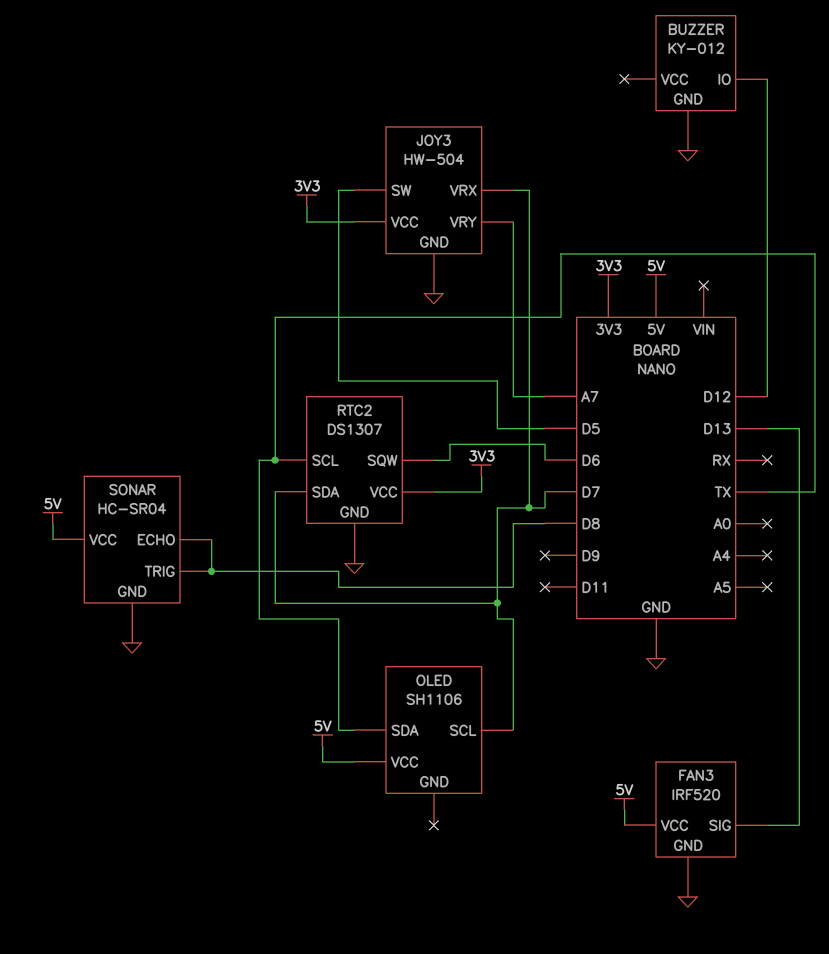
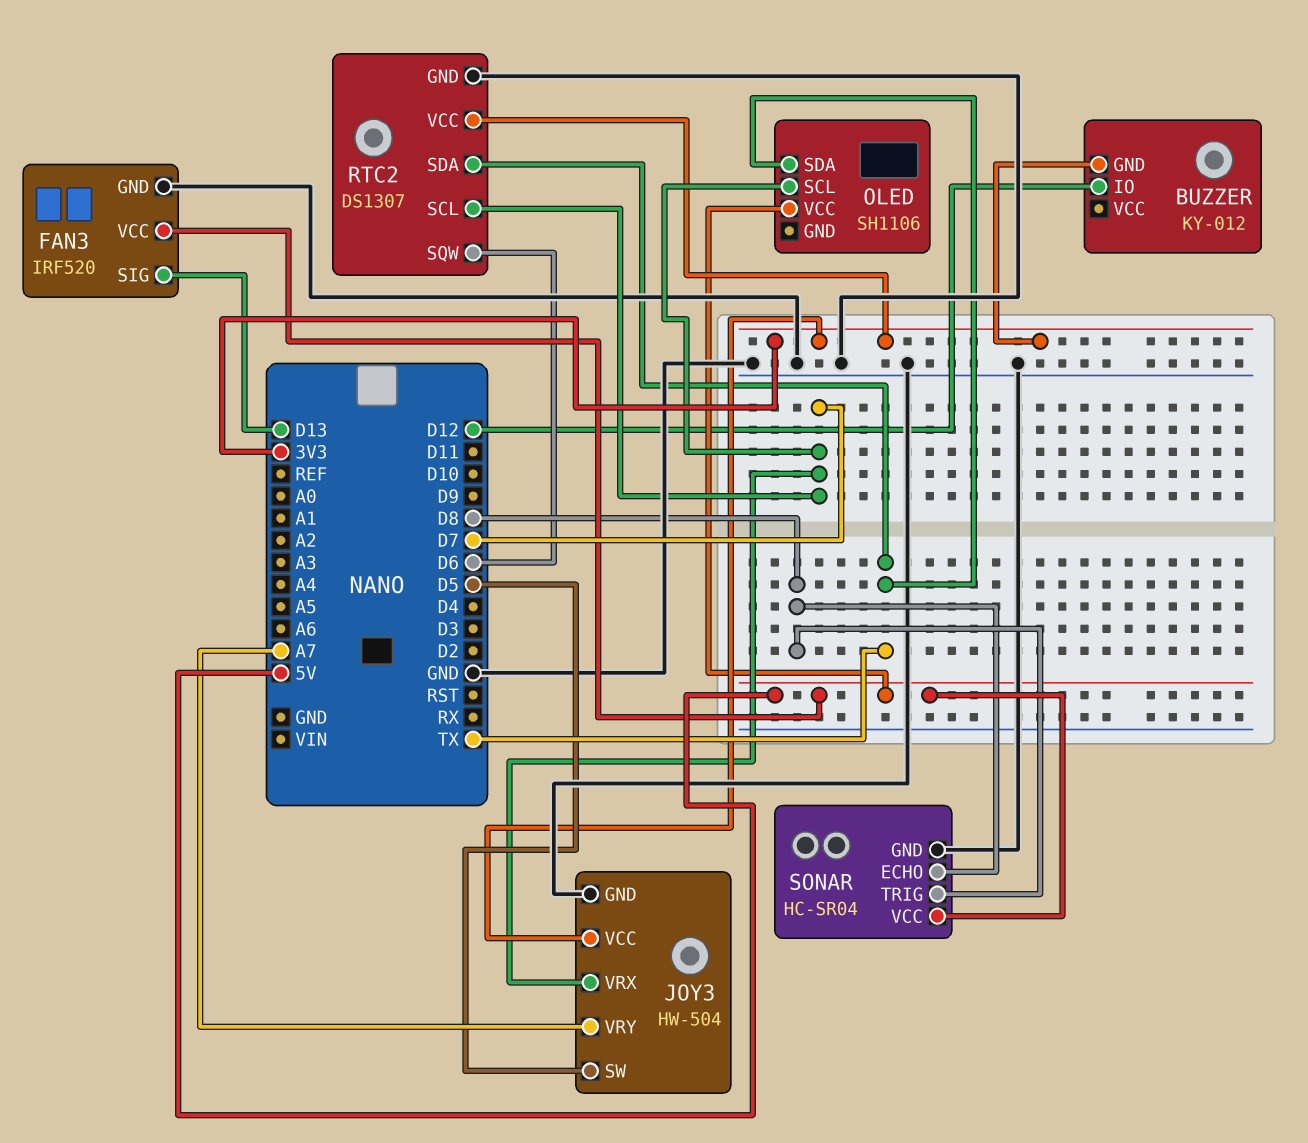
BUZZER pin GND: GND -> 3V3
RTC2 pin SCL: TX -> D7
RTC2 pin SDA: D7 -> TX

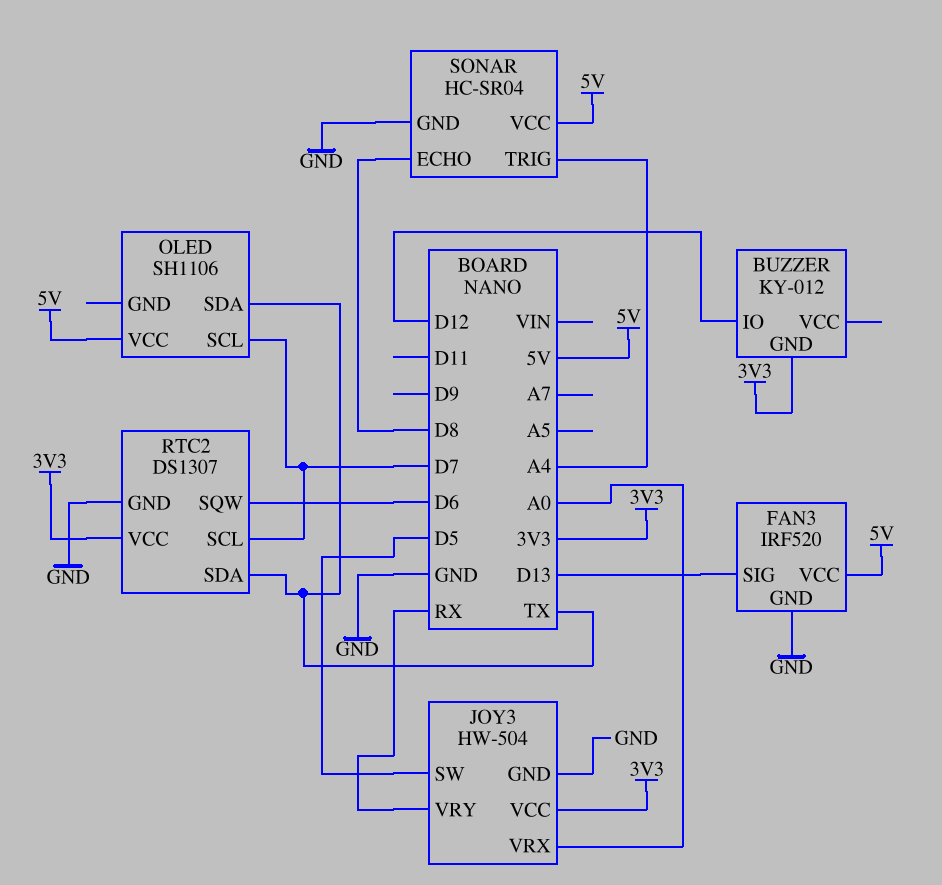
JOY3 pin VRX: D7 -> A0
JOY3 pin VRY: A7 -> RX
SONAR pin TRIG: D8 -> A4

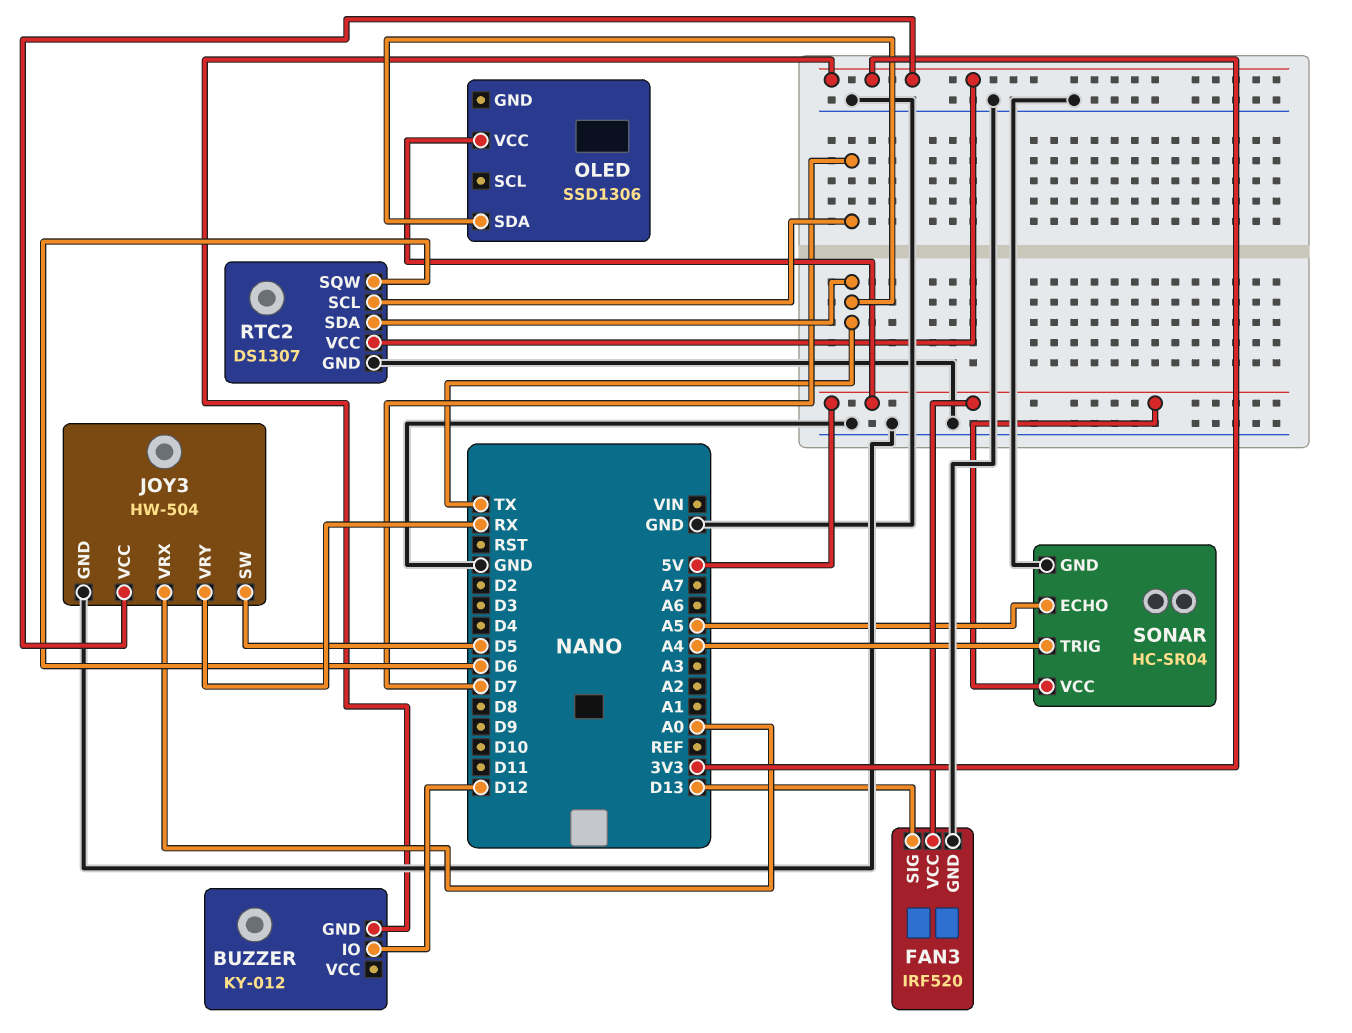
OLED: SH1106 -> SSD1306
OLED pin SCL: D7 -> none
SONAR pin ECHO: D8 -> A5

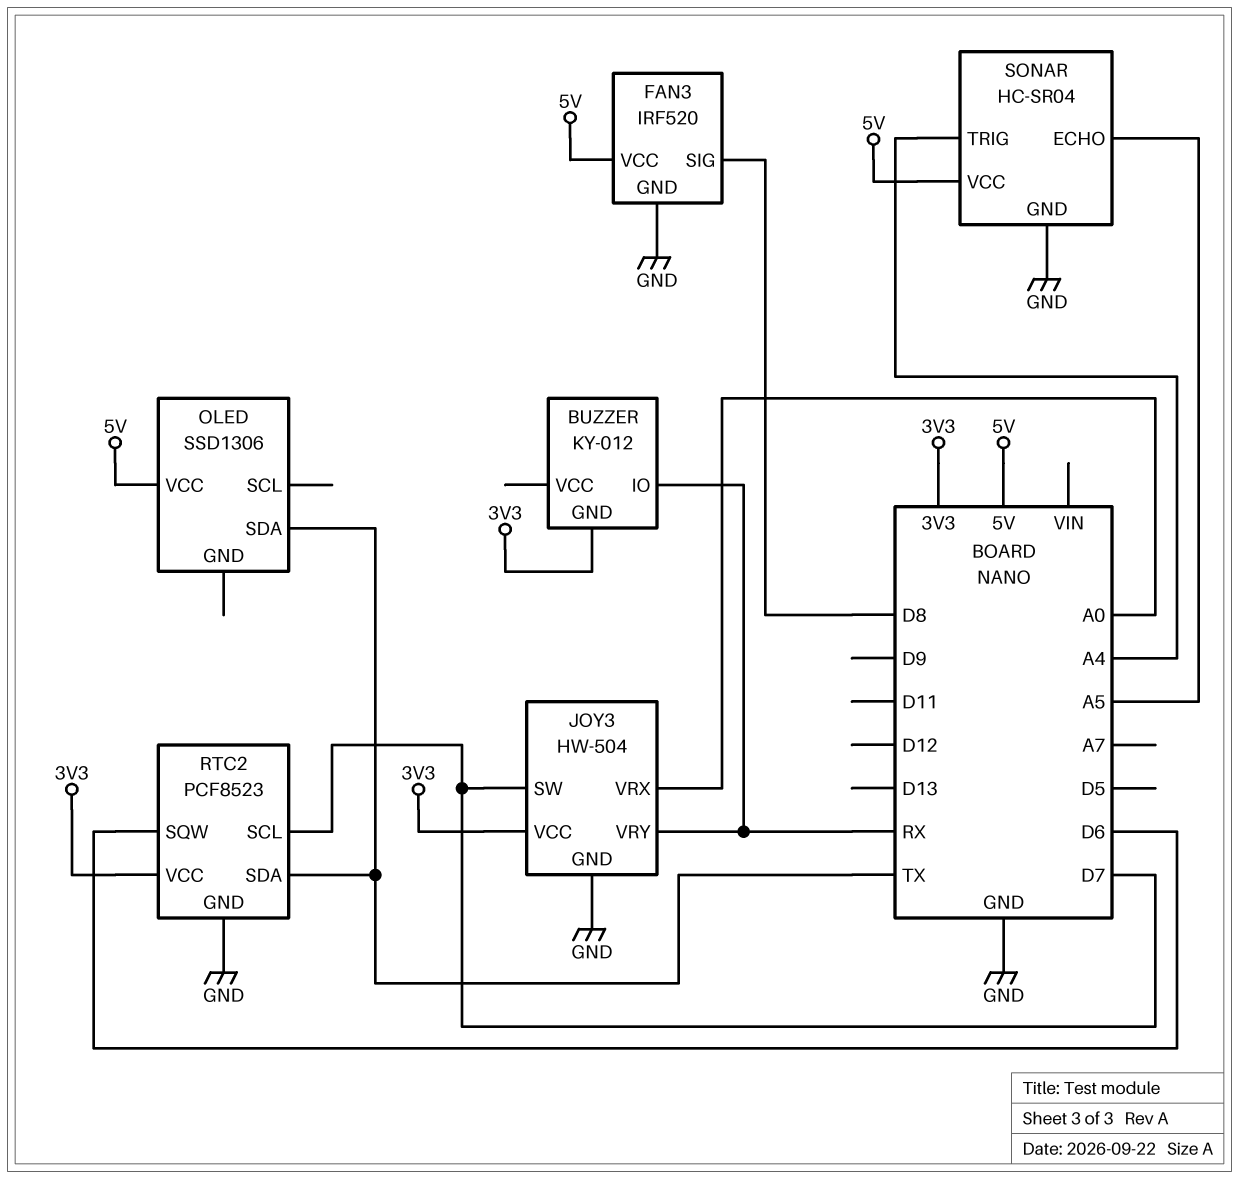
BUZZER pin IO: D12 -> RX
FAN3 pin SIG: D13 -> D8
JOY3 pin SW: D5 -> D7
RTC2: DS1307 -> PCF8523

